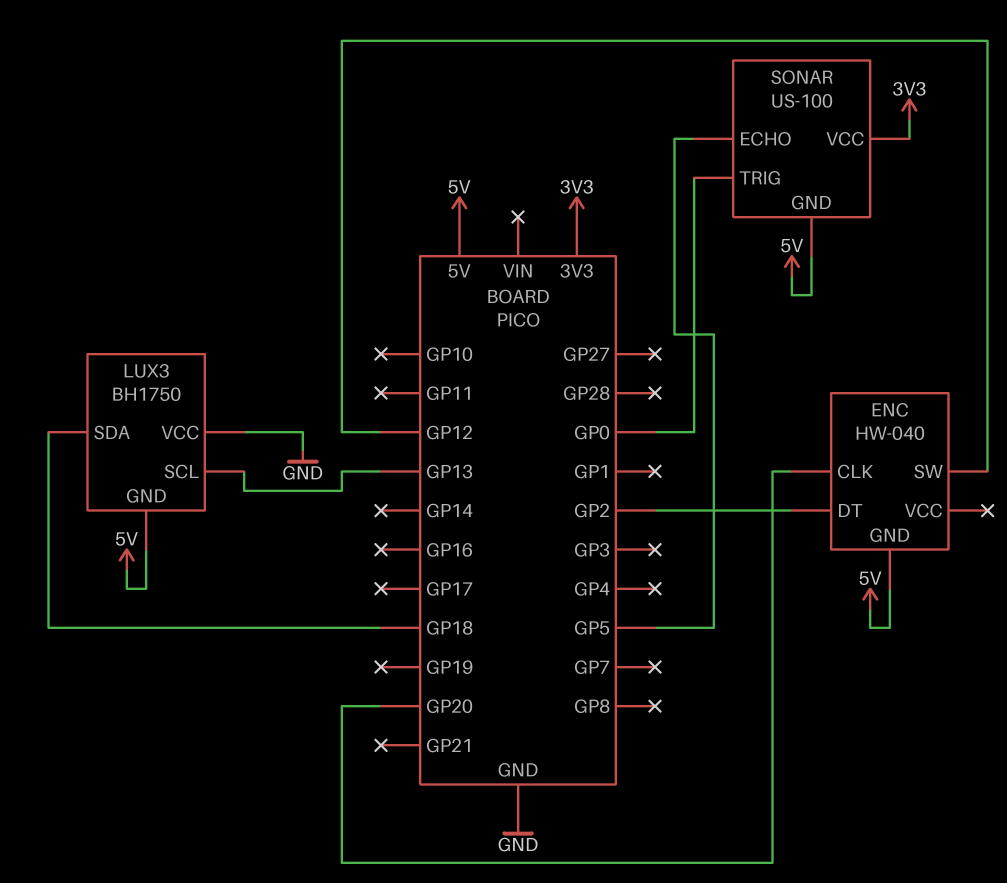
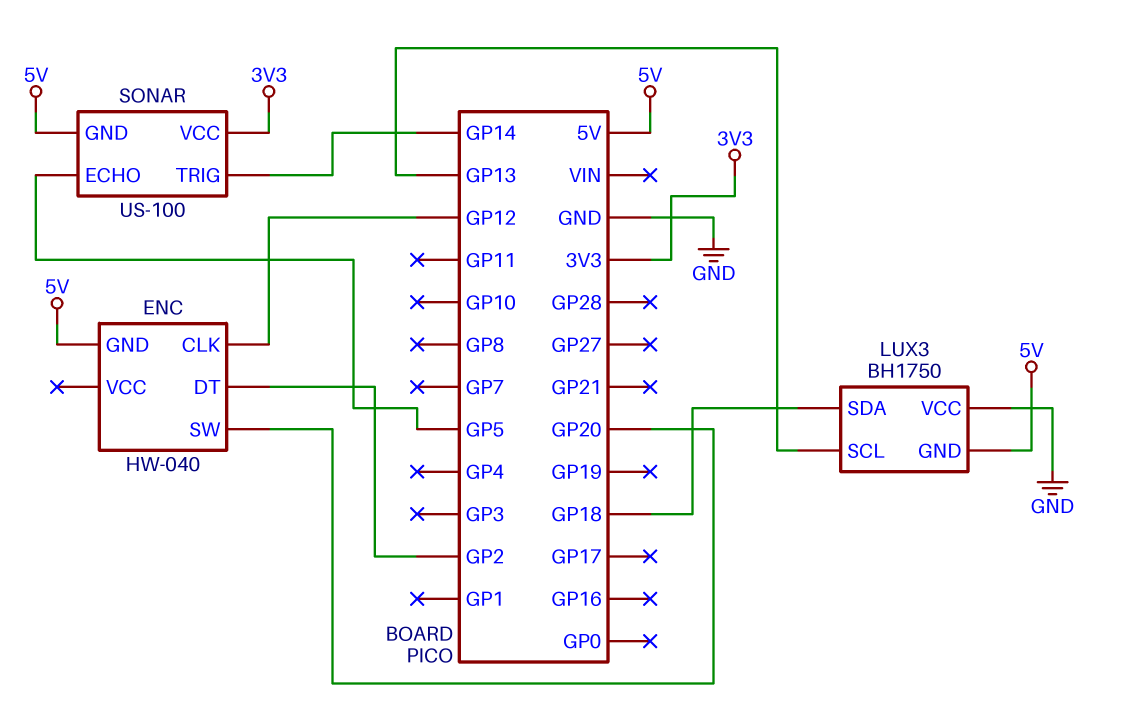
ENC pin CLK: GP20 -> GP12
ENC pin SW: GP12 -> GP20
SONAR pin TRIG: GP0 -> GP14

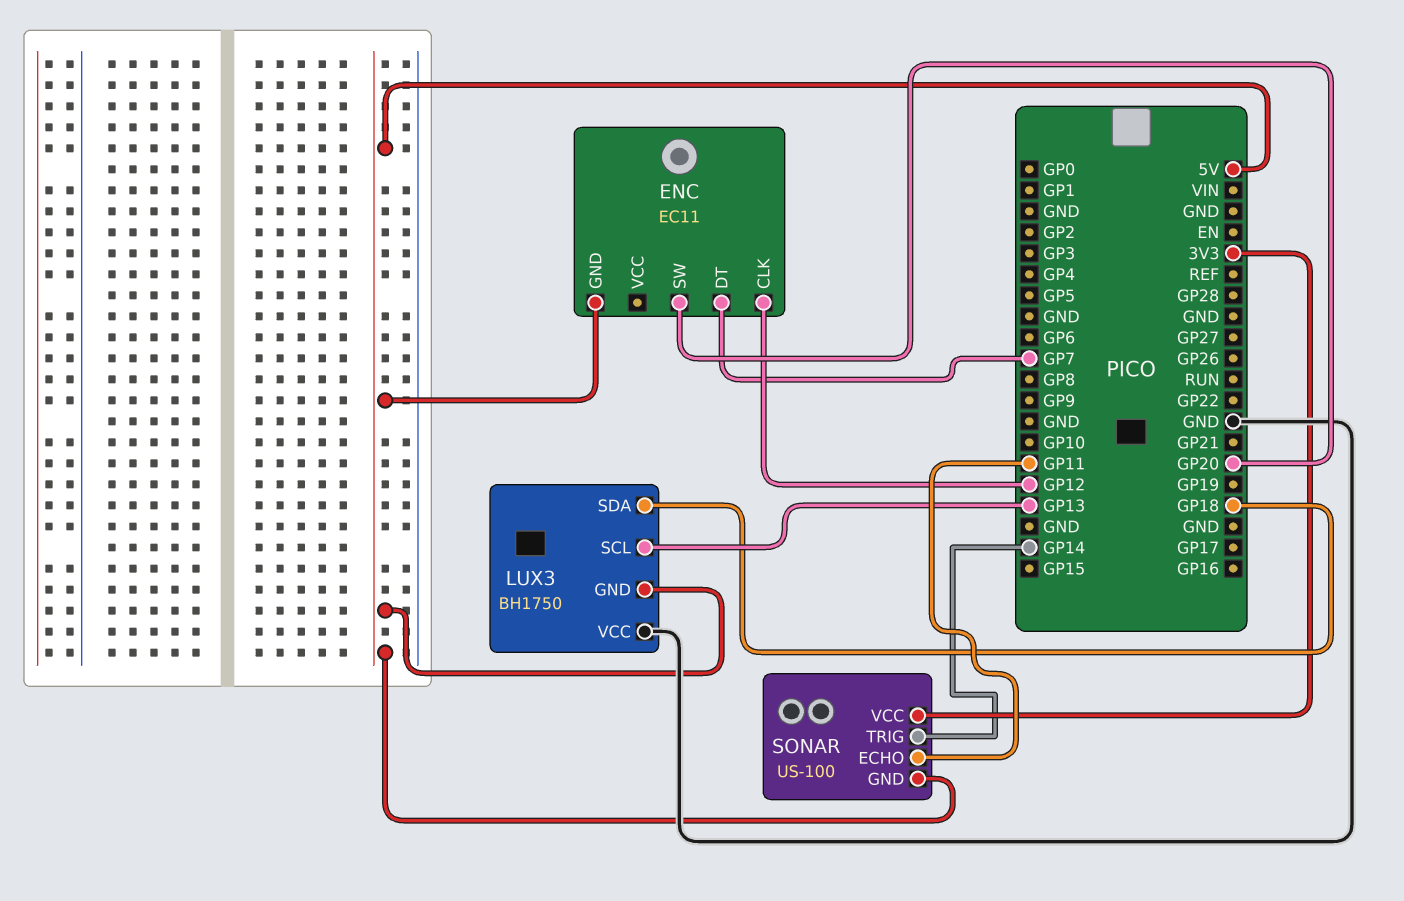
ENC: HW-040 -> EC11
ENC pin DT: GP2 -> GP7
SONAR pin ECHO: GP5 -> GP11

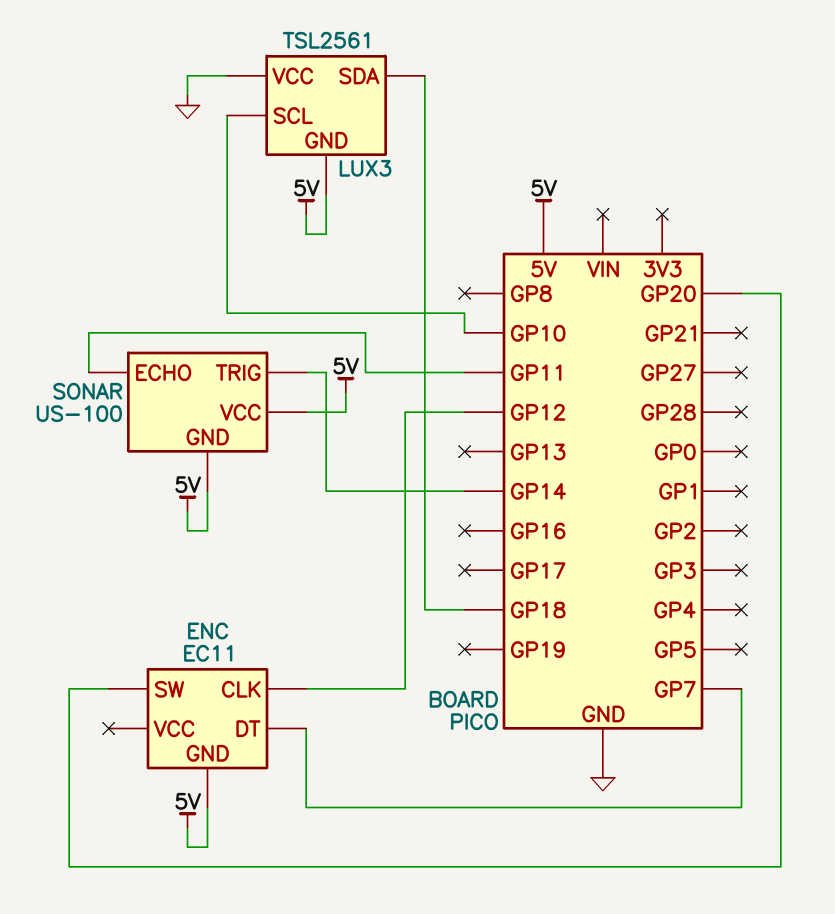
LUX3: BH1750 -> TSL2561
LUX3 pin SCL: GP13 -> GP10
SONAR pin VCC: 3V3 -> 5V

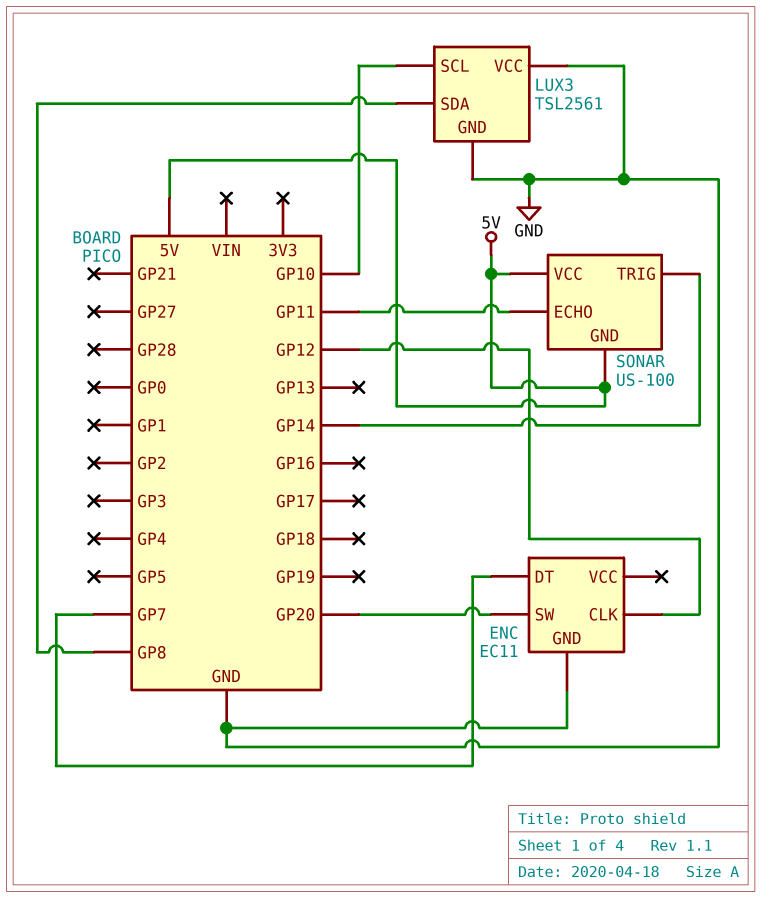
ENC pin GND: 5V -> GND
LUX3 pin GND: 5V -> GND
LUX3 pin SDA: GP18 -> GP8

